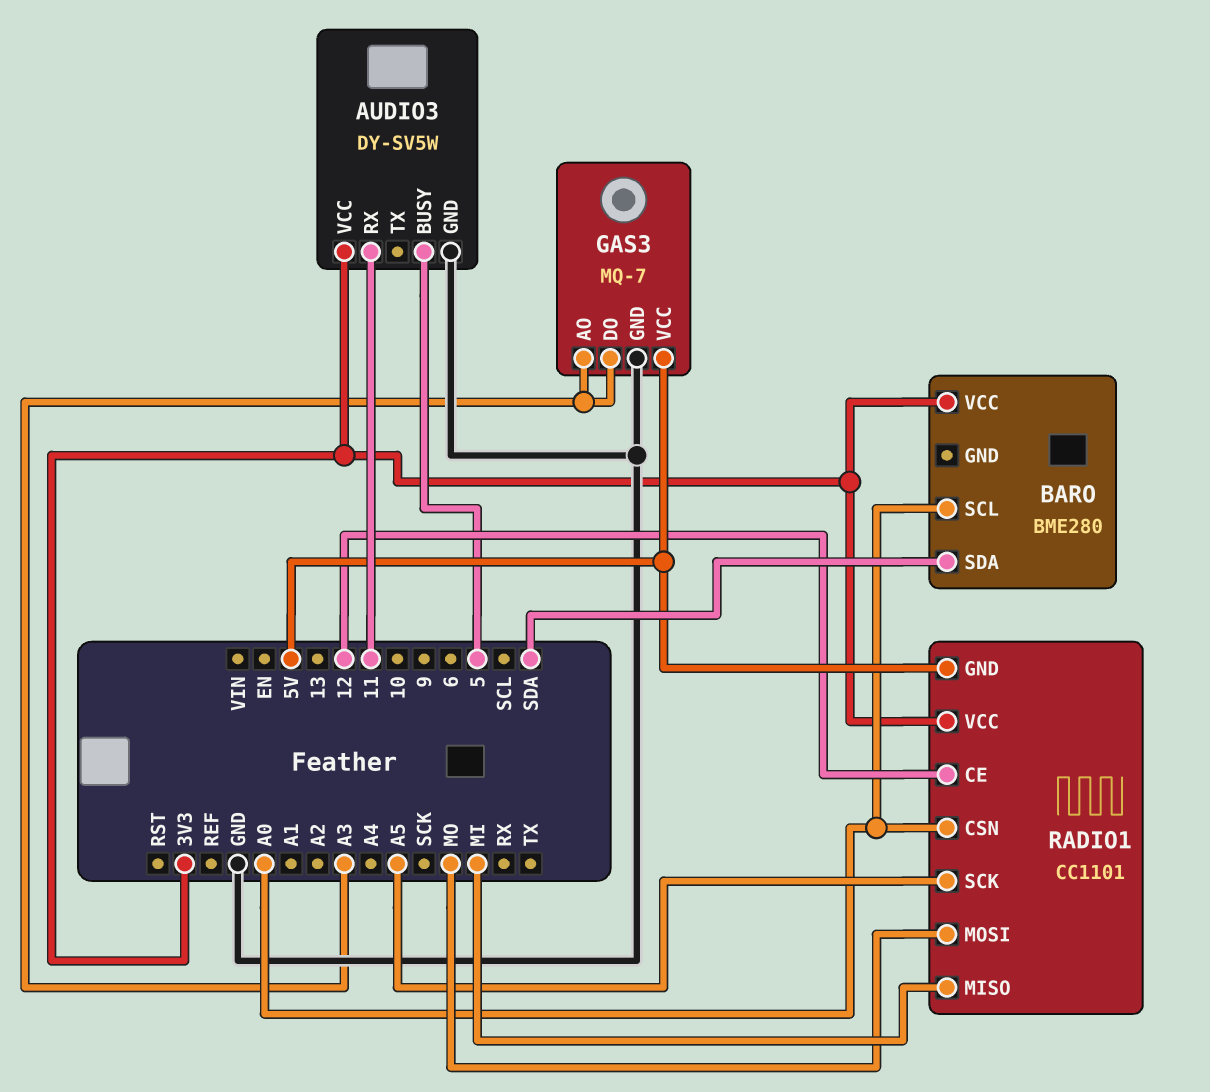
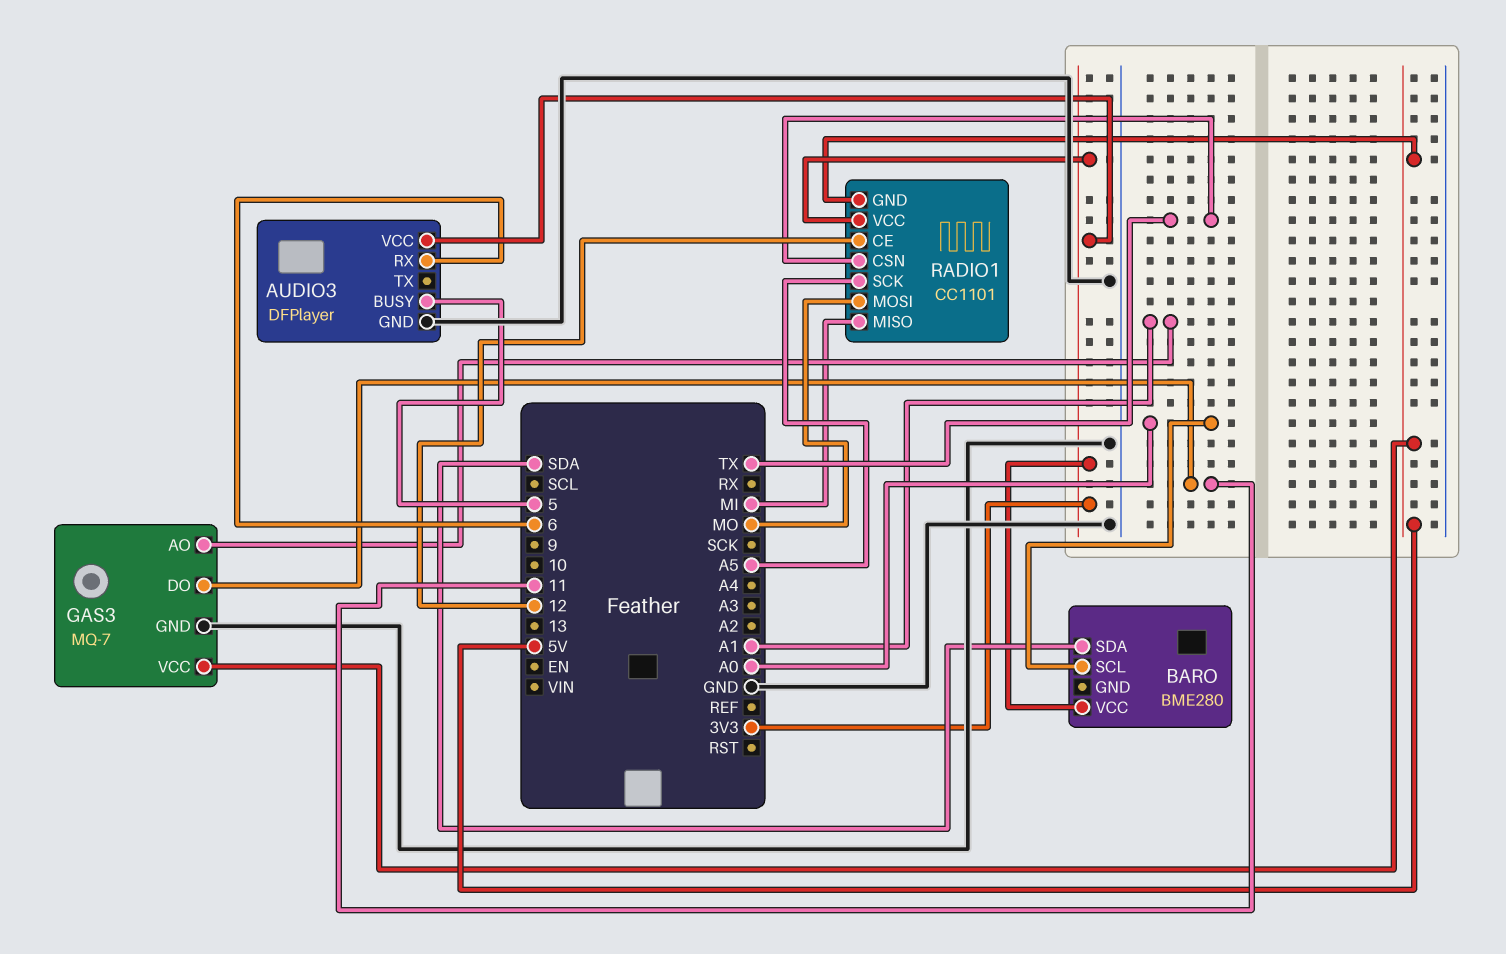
AUDIO3: DY-SV5W -> DFPlayer
AUDIO3 pin RX: 11 -> 6
GAS3 pin AO: A3 -> A1
GAS3 pin DO: A3 -> 11
RADIO1 pin CSN: A0 -> TX

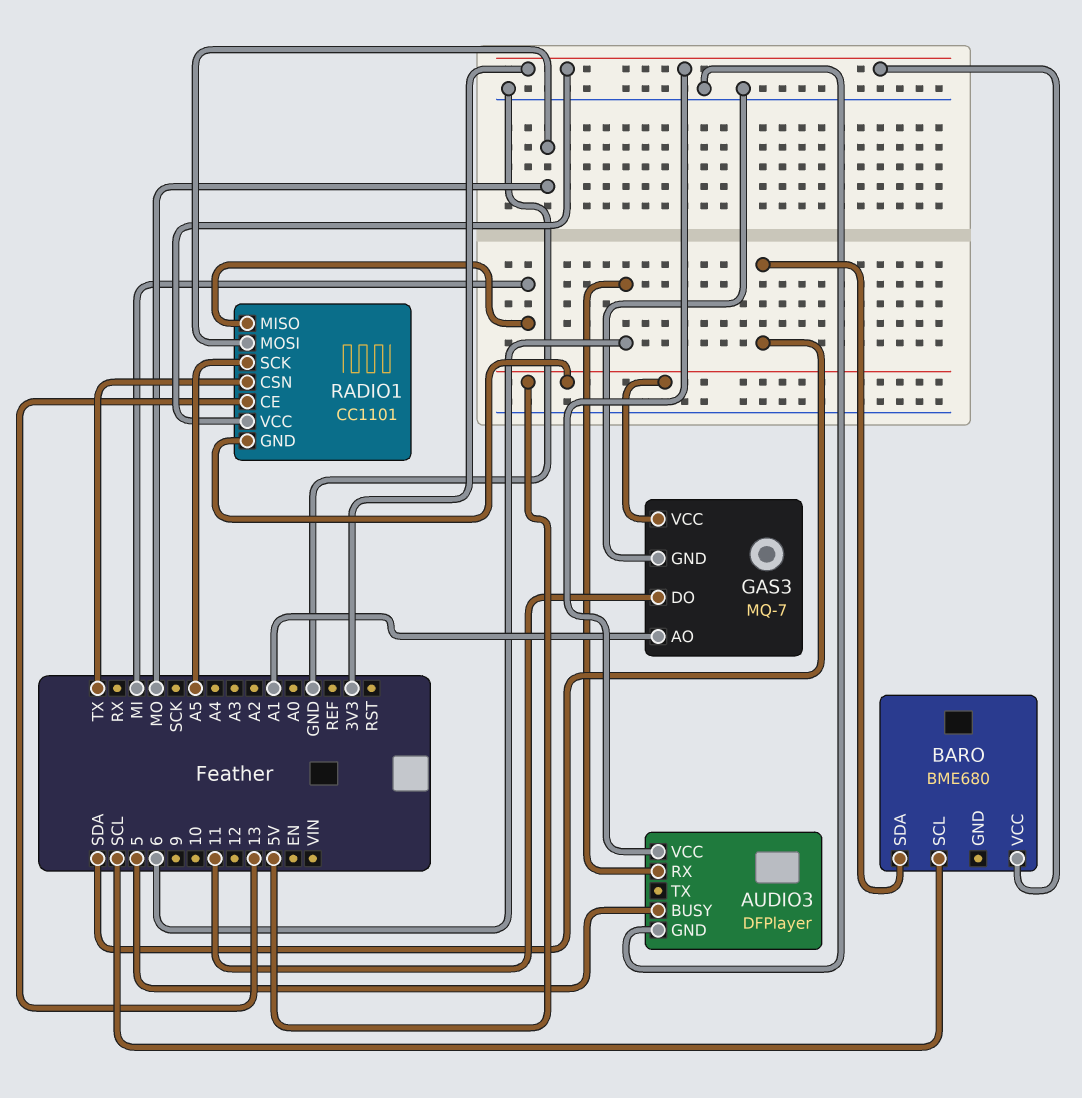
BARO: BME280 -> BME680
BARO pin SCL: A0 -> SCL
RADIO1 pin CE: 12 -> 13

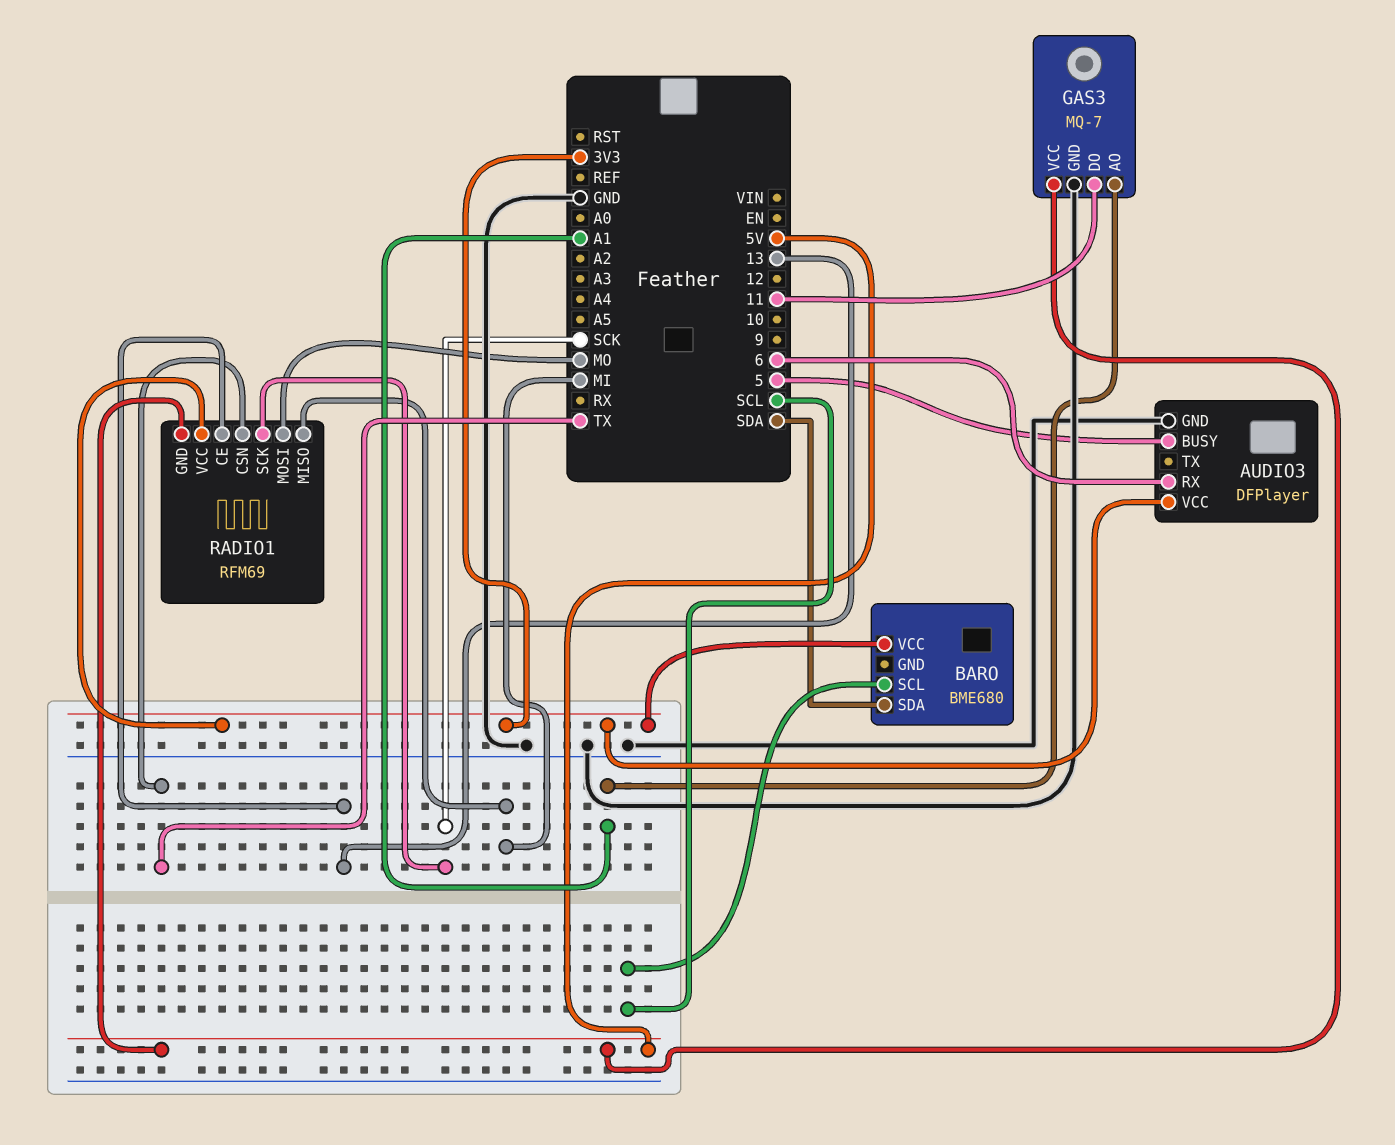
RADIO1: CC1101 -> RFM69
RADIO1 pin SCK: A5 -> SCK

